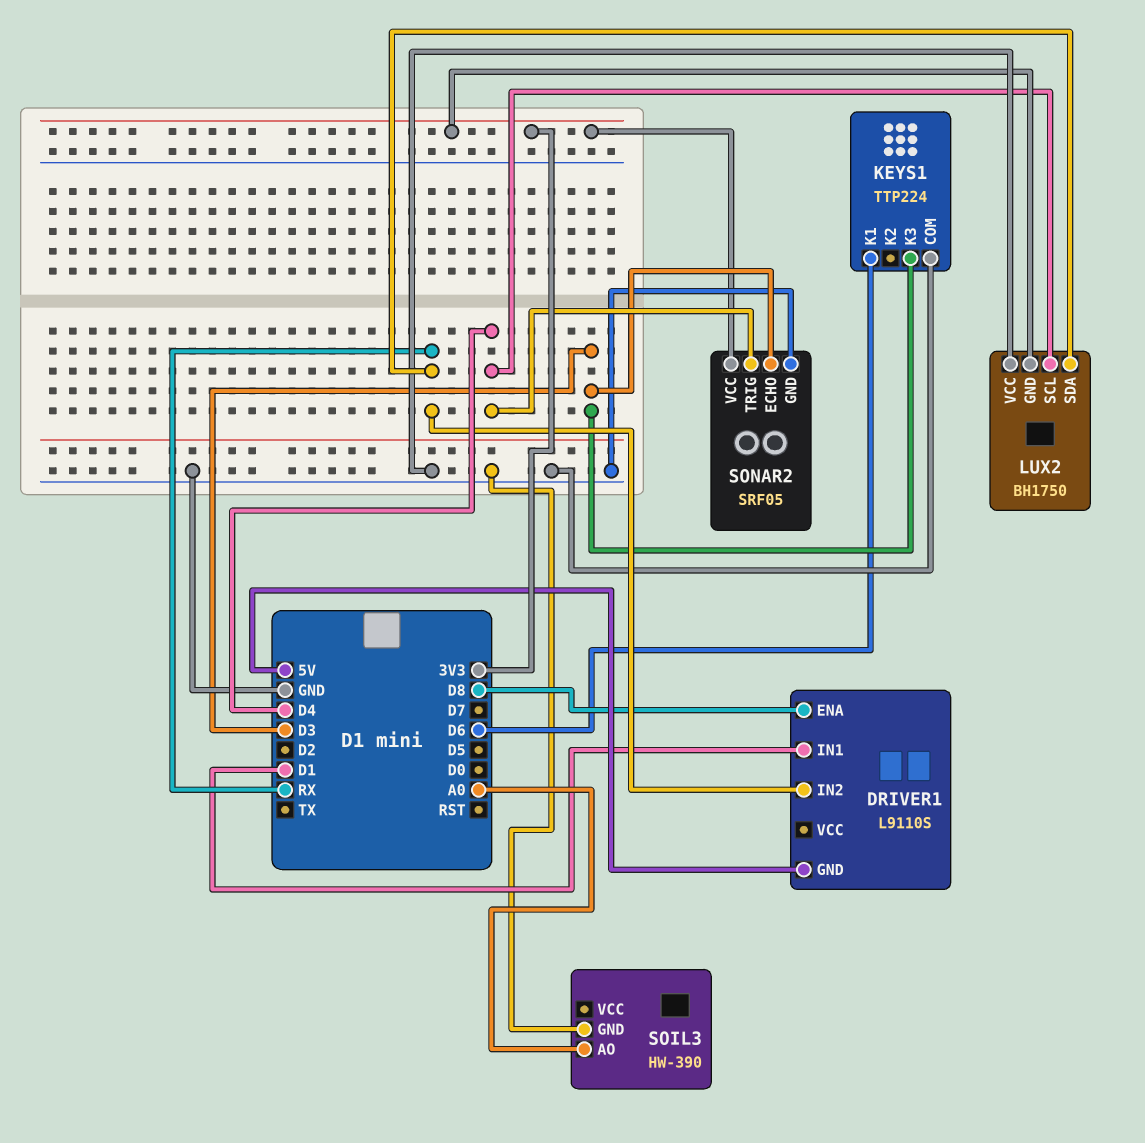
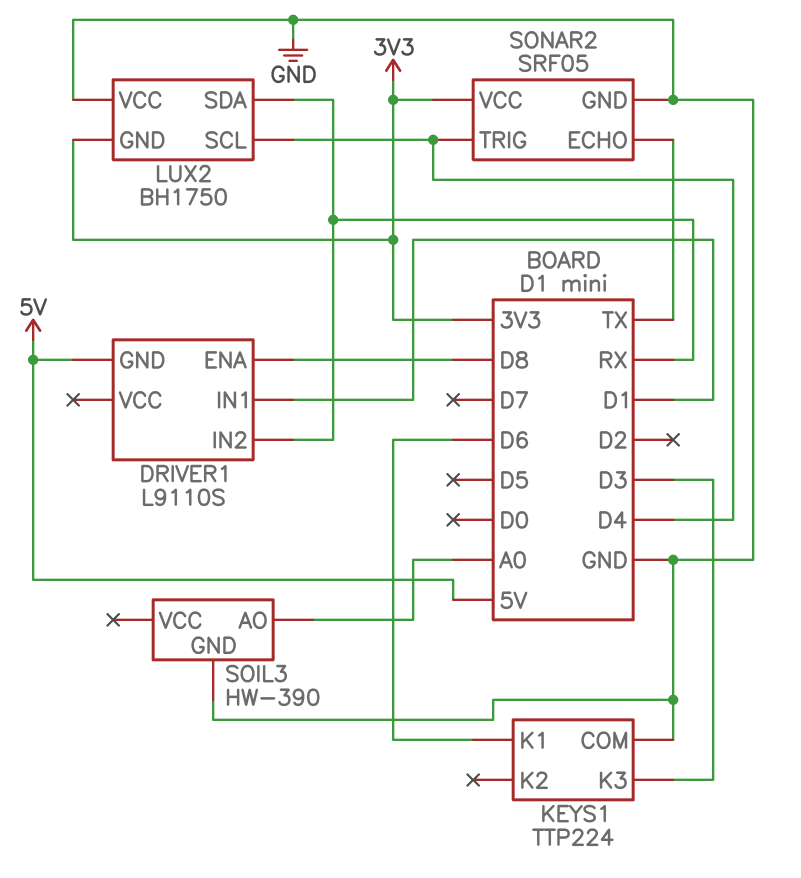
SONAR2 pin ECHO: D3 -> TX

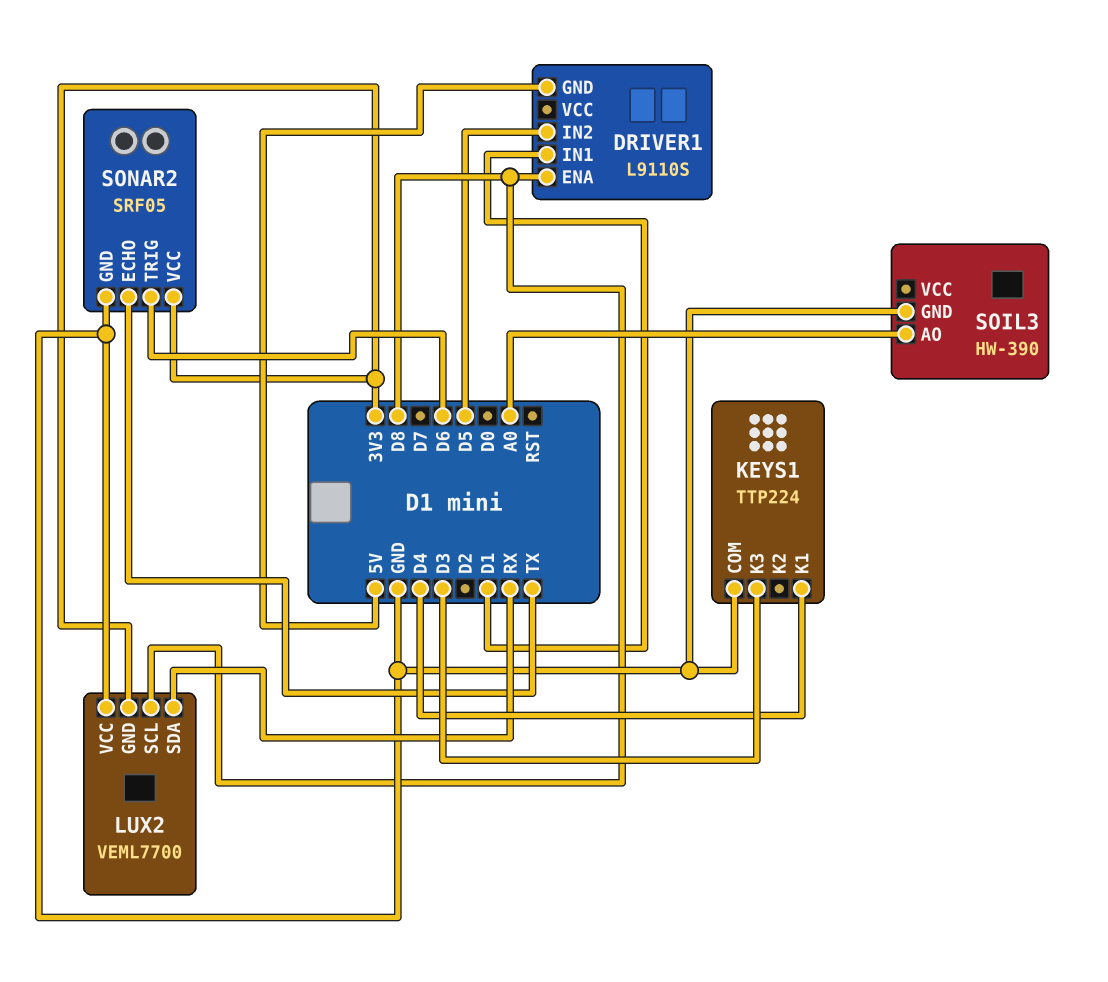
DRIVER1 pin IN2: RX -> D5
KEYS1 pin K1: D6 -> D4
LUX2: BH1750 -> VEML7700
LUX2 pin SCL: D4 -> D8
SONAR2 pin TRIG: D4 -> D6

